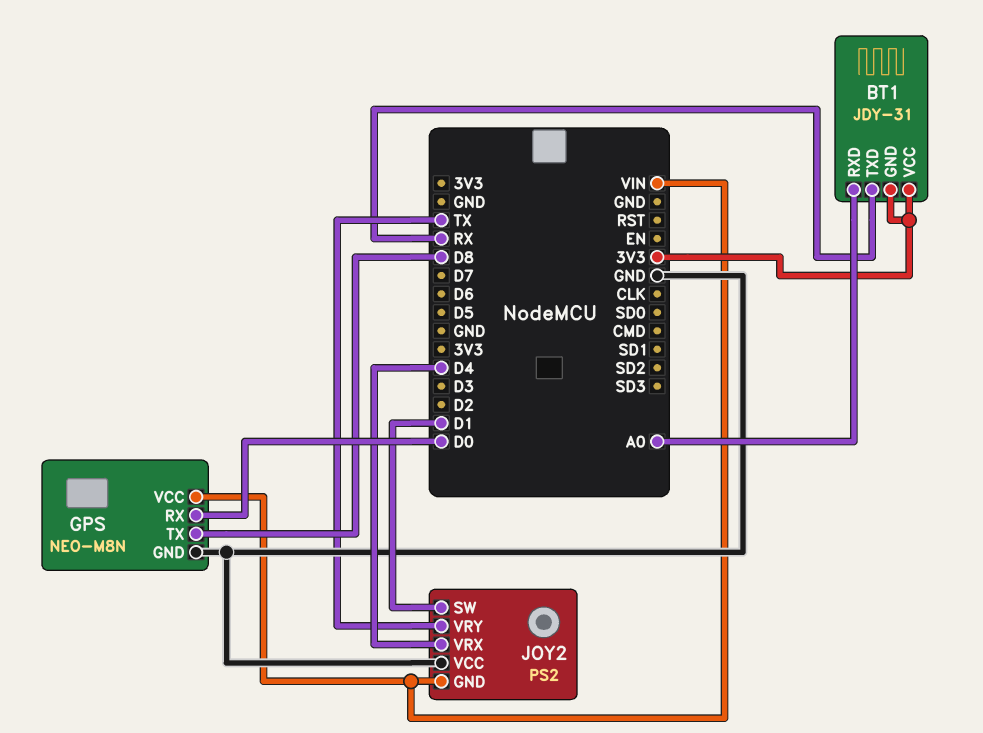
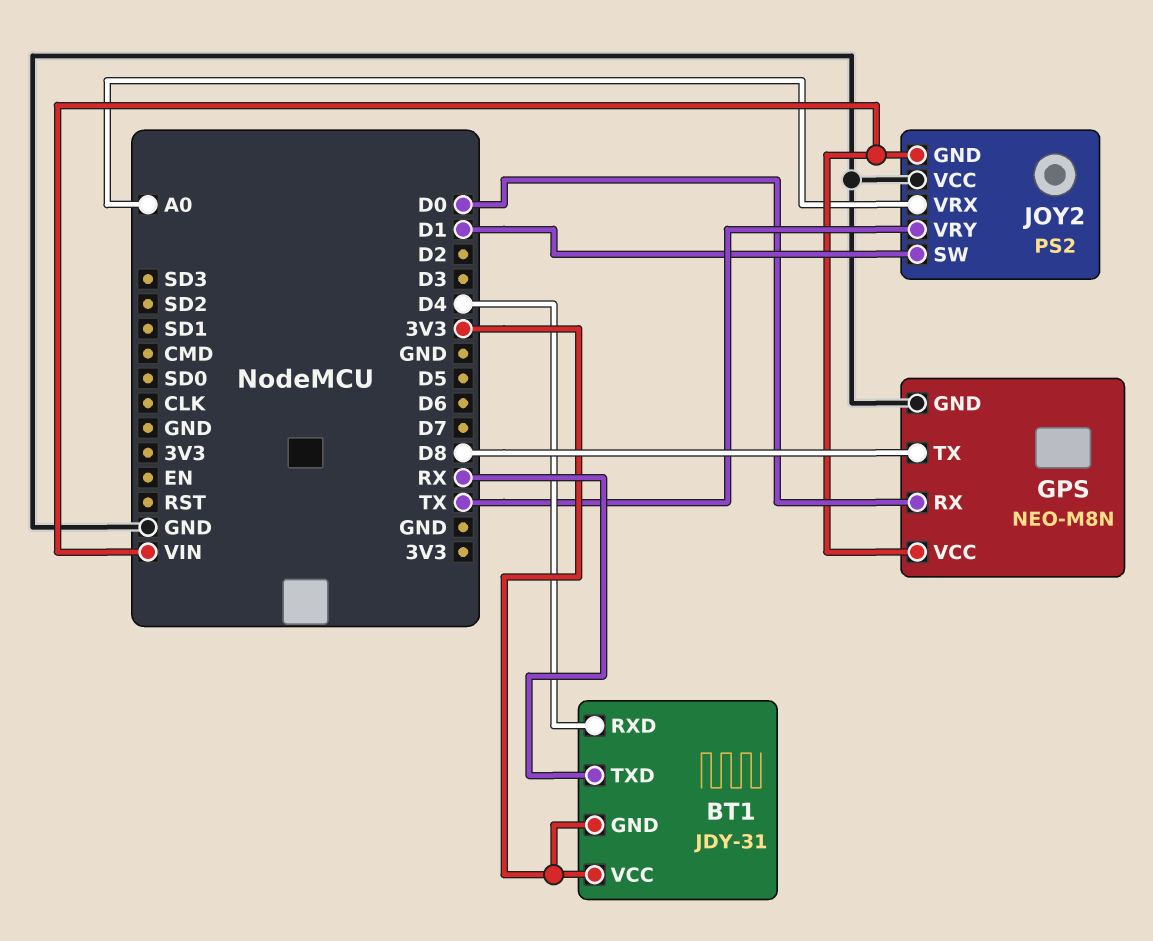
BT1 pin RXD: A0 -> D4
JOY2 pin VRX: D4 -> A0

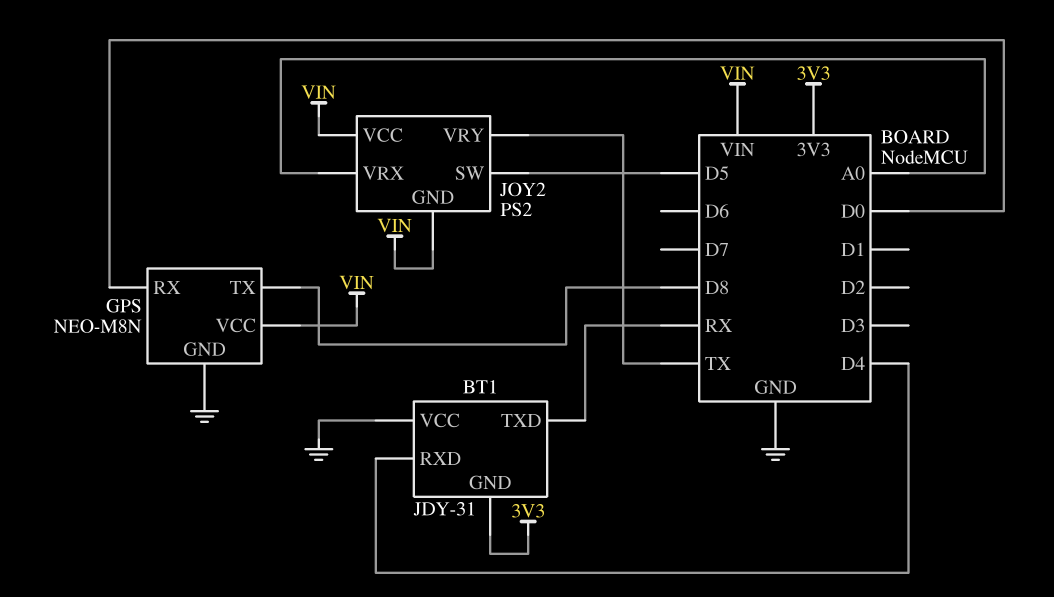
BT1 pin VCC: 3V3 -> GND
JOY2 pin SW: D1 -> D5
JOY2 pin VCC: GND -> VIN

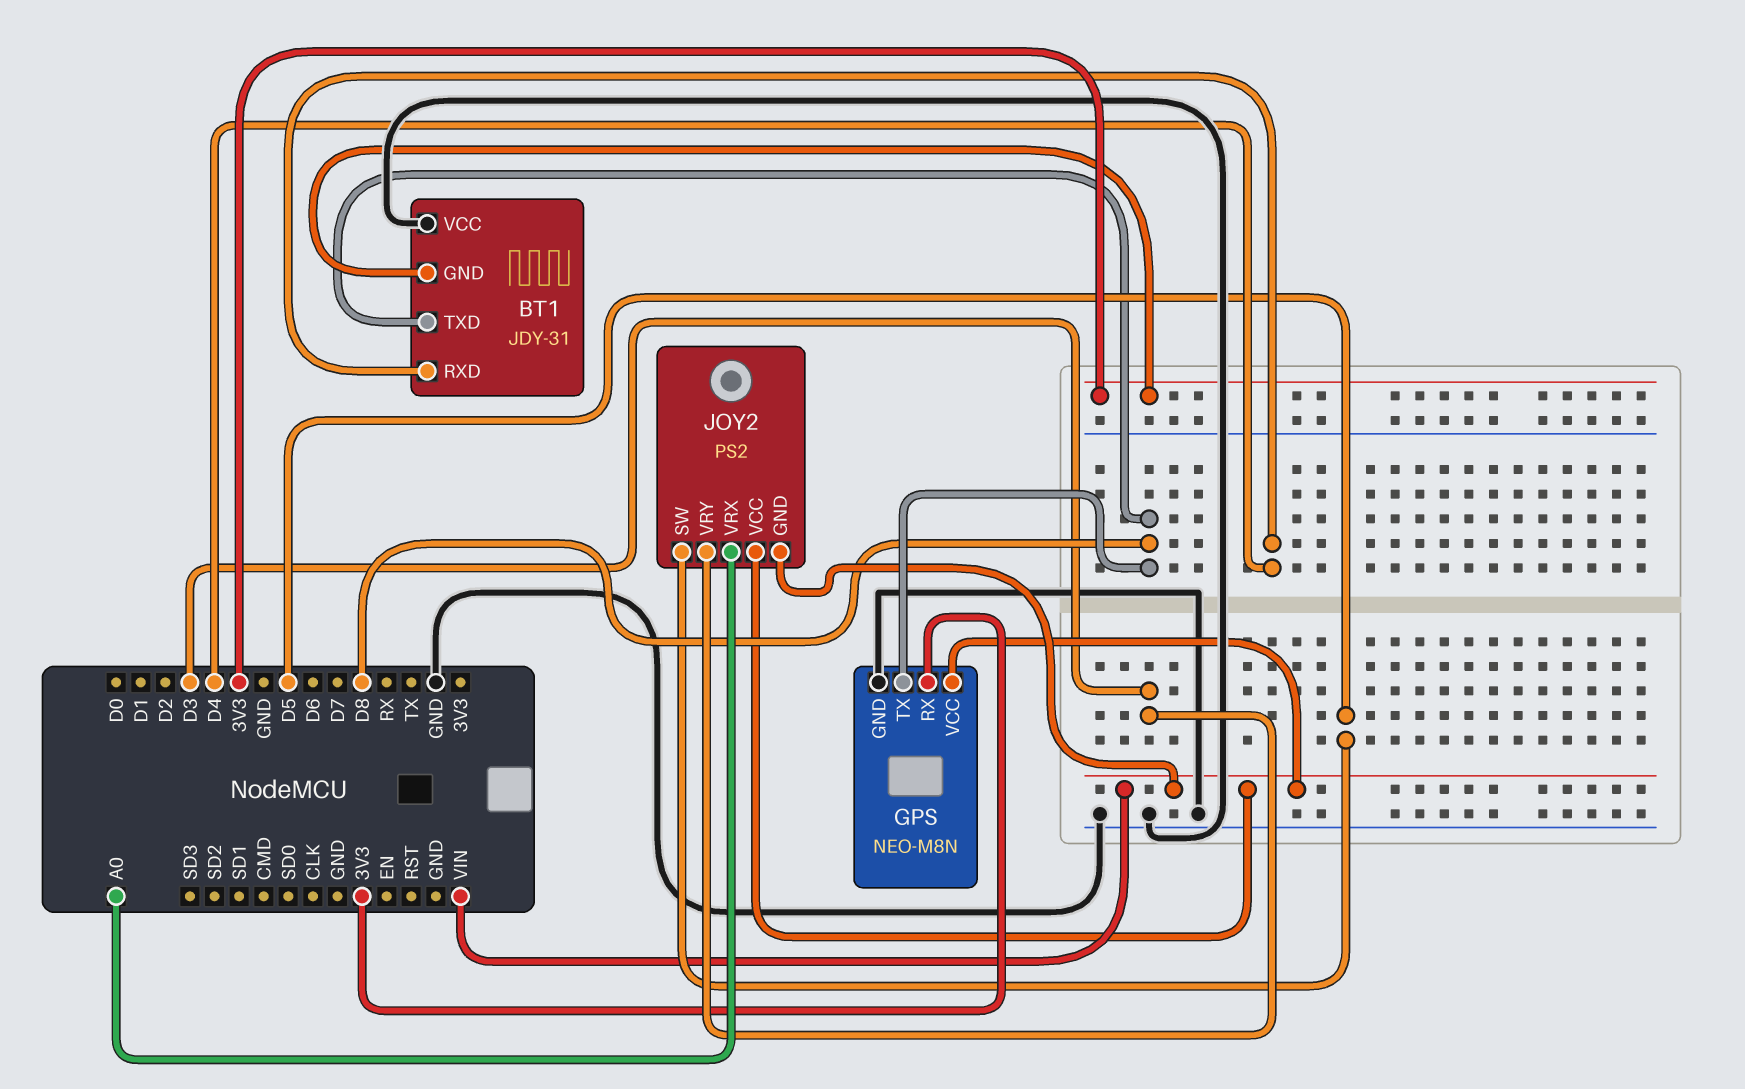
BT1 pin TXD: RX -> D8
GPS pin RX: D0 -> 3V3
JOY2 pin VRY: TX -> D3

